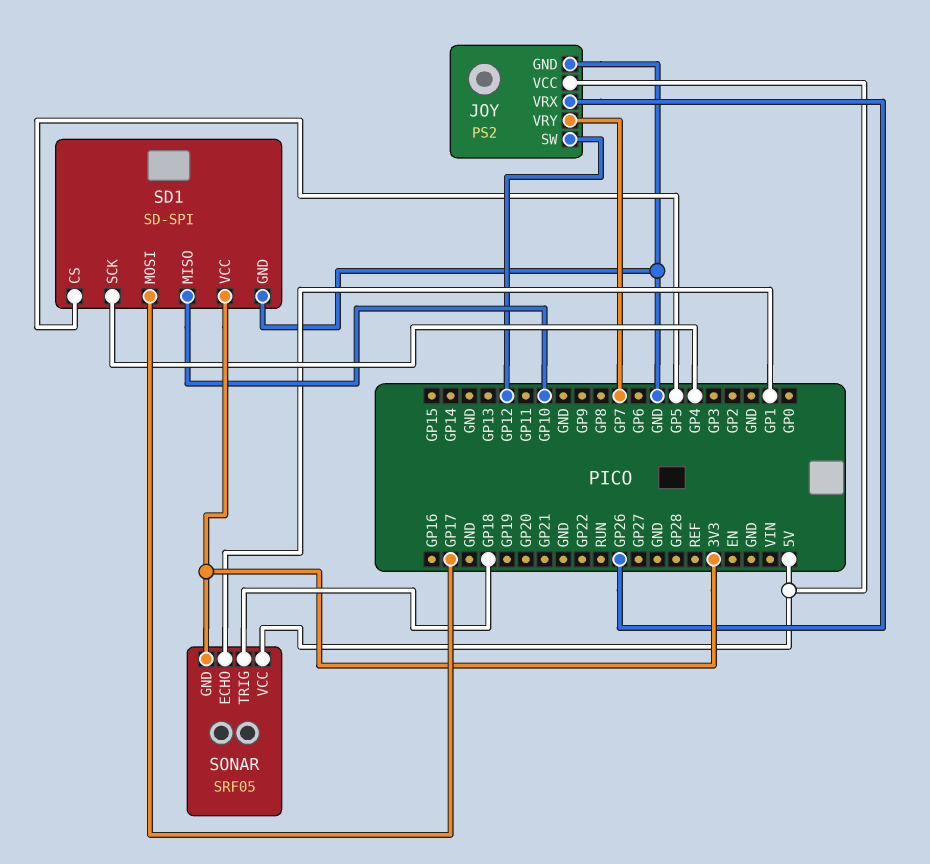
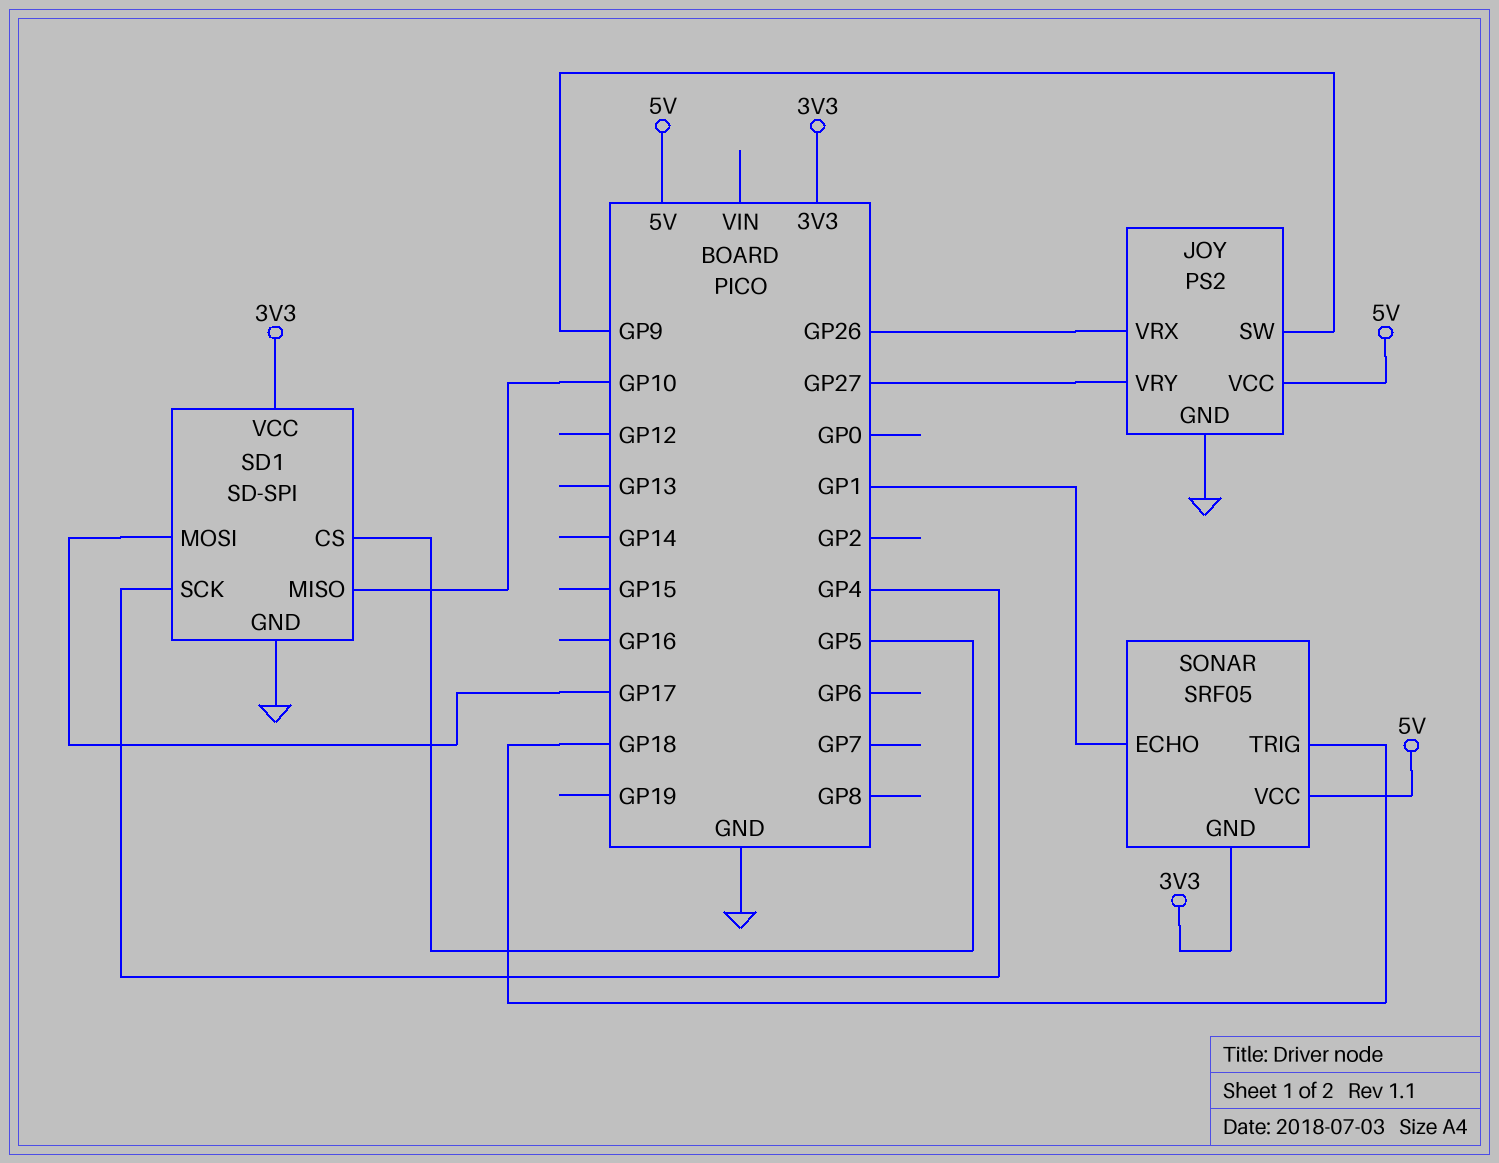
JOY pin SW: GP12 -> GP9
JOY pin VRY: GP7 -> GP27

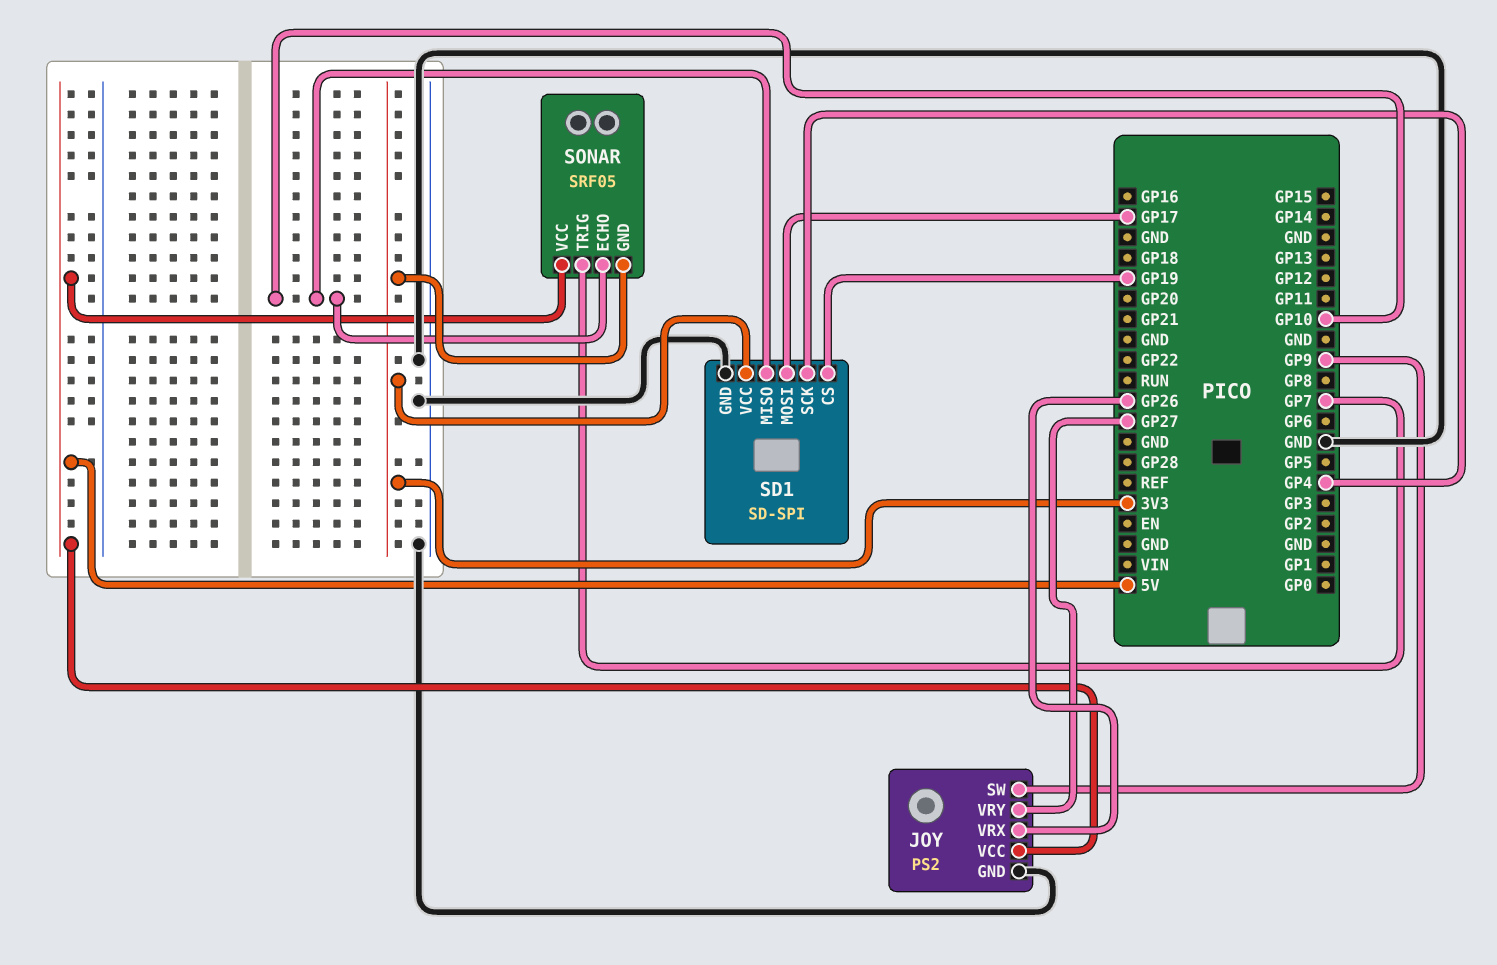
SD1 pin CS: GP5 -> GP19
SONAR pin ECHO: GP1 -> GP10
SONAR pin TRIG: GP18 -> GP7

